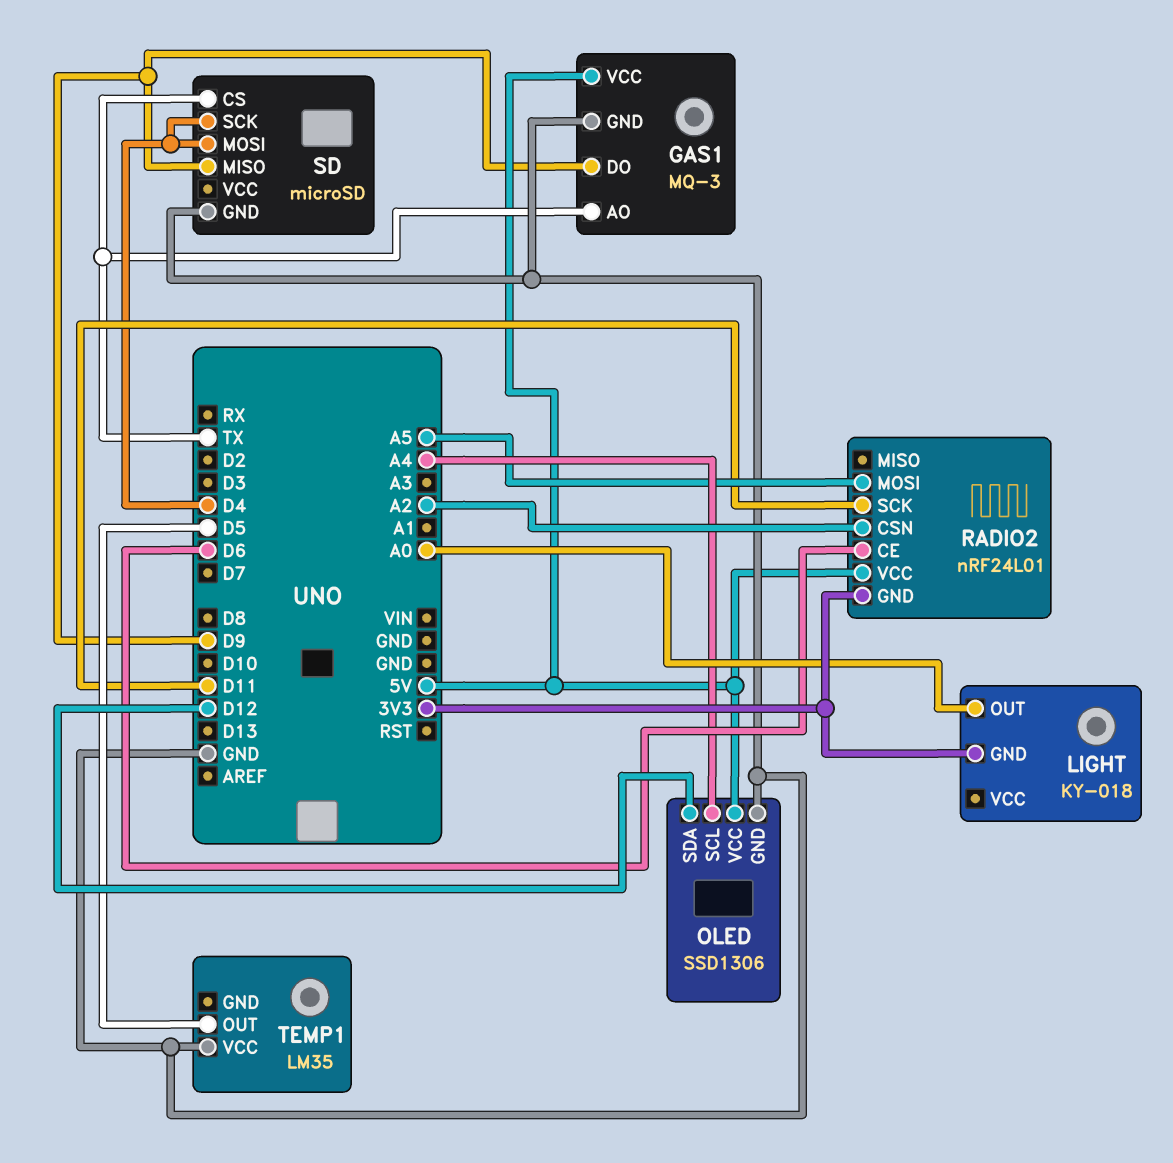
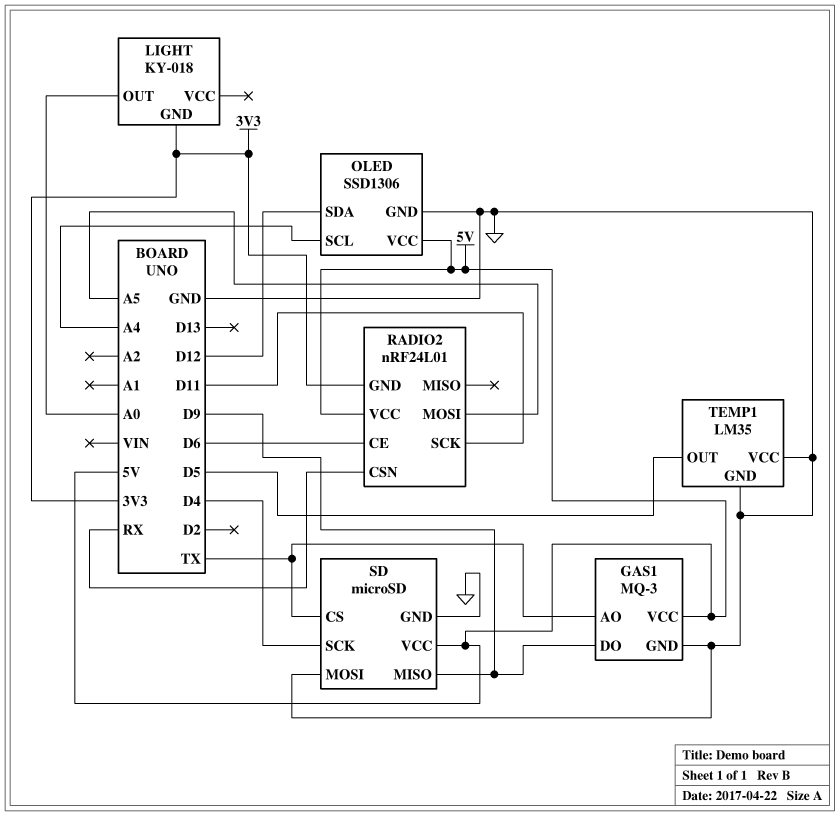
RADIO2 pin CSN: A2 -> RX
SD pin MOSI: D4 -> GND
SD pin VCC: none -> 5V
TEMP1 pin GND: none -> GND

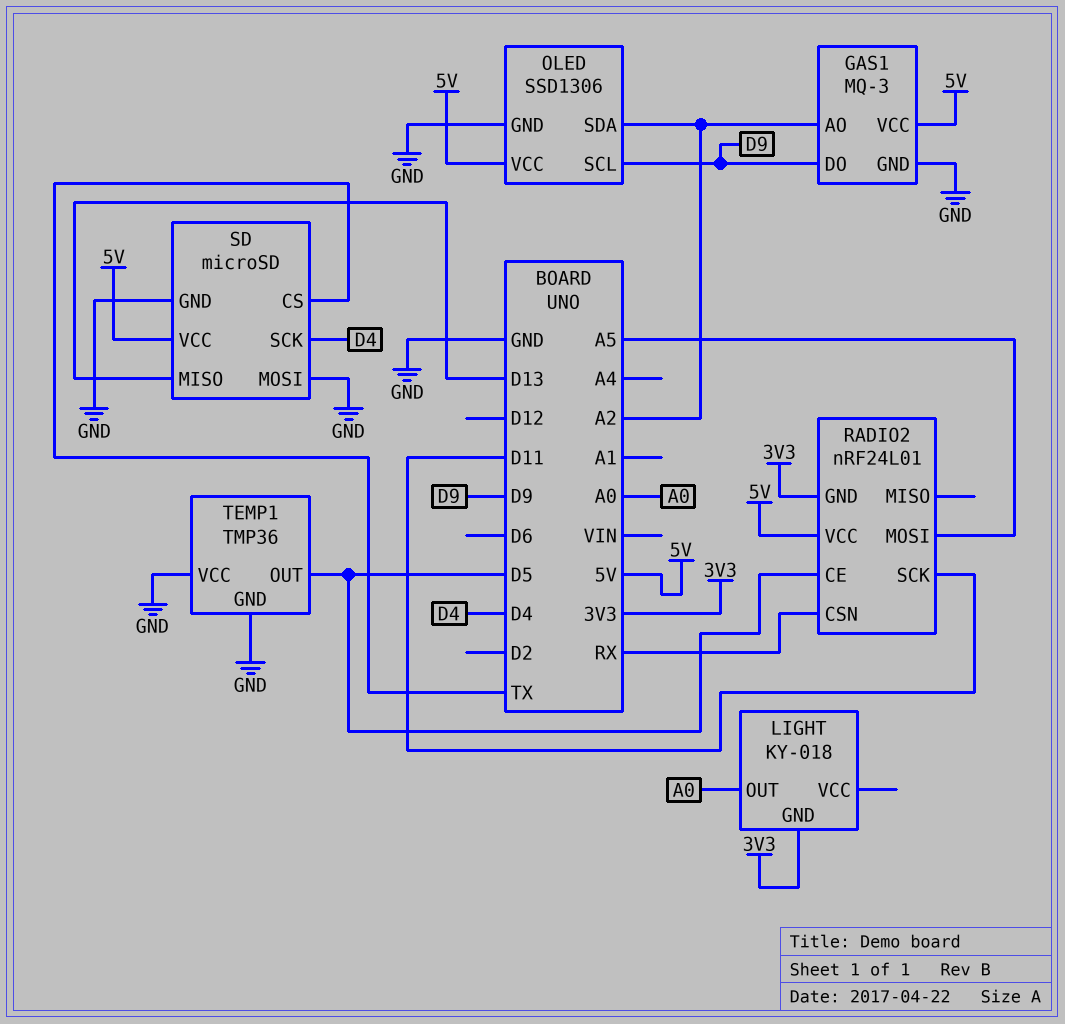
GAS1 pin AO: TX -> A2
OLED pin SCL: A4 -> D9
OLED pin SDA: D12 -> A2
RADIO2 pin CE: D6 -> D5
SD pin MISO: D9 -> D13
TEMP1: LM35 -> TMP36

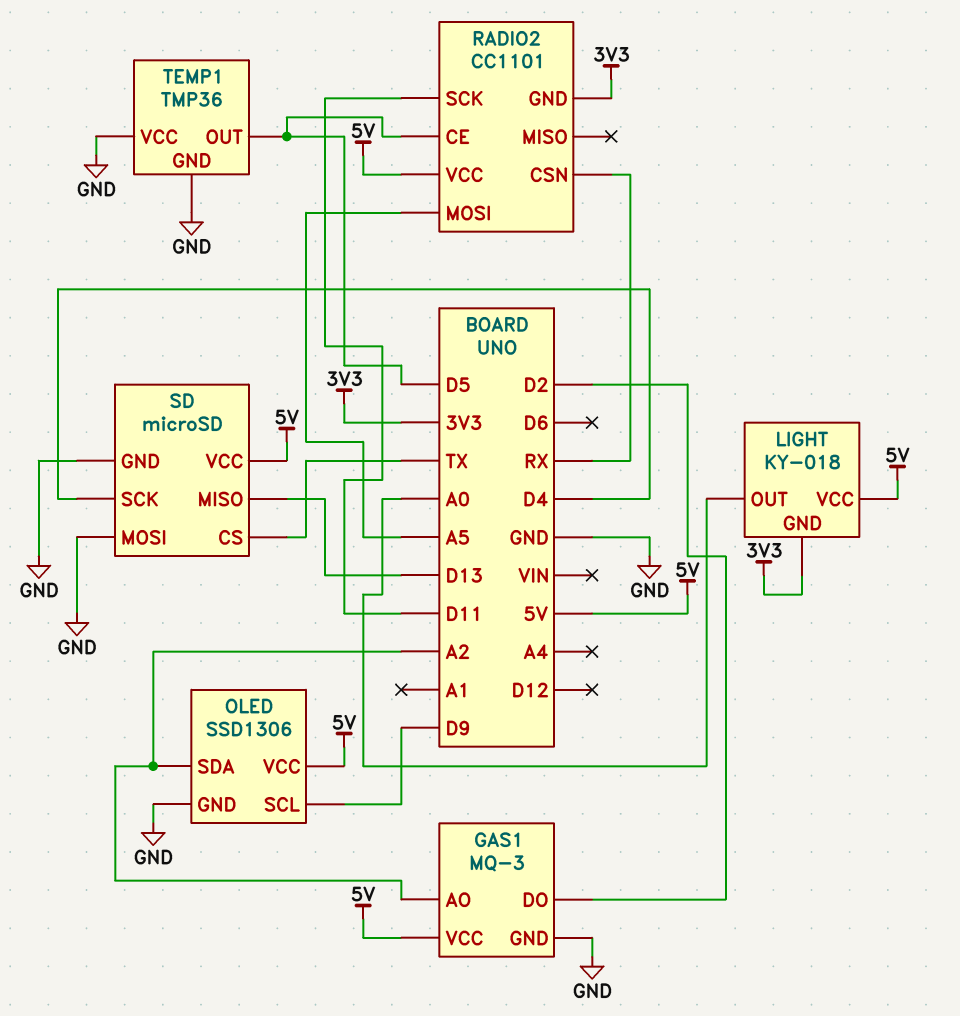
GAS1 pin DO: D9 -> D2
LIGHT pin VCC: none -> 5V
RADIO2: nRF24L01 -> CC1101

